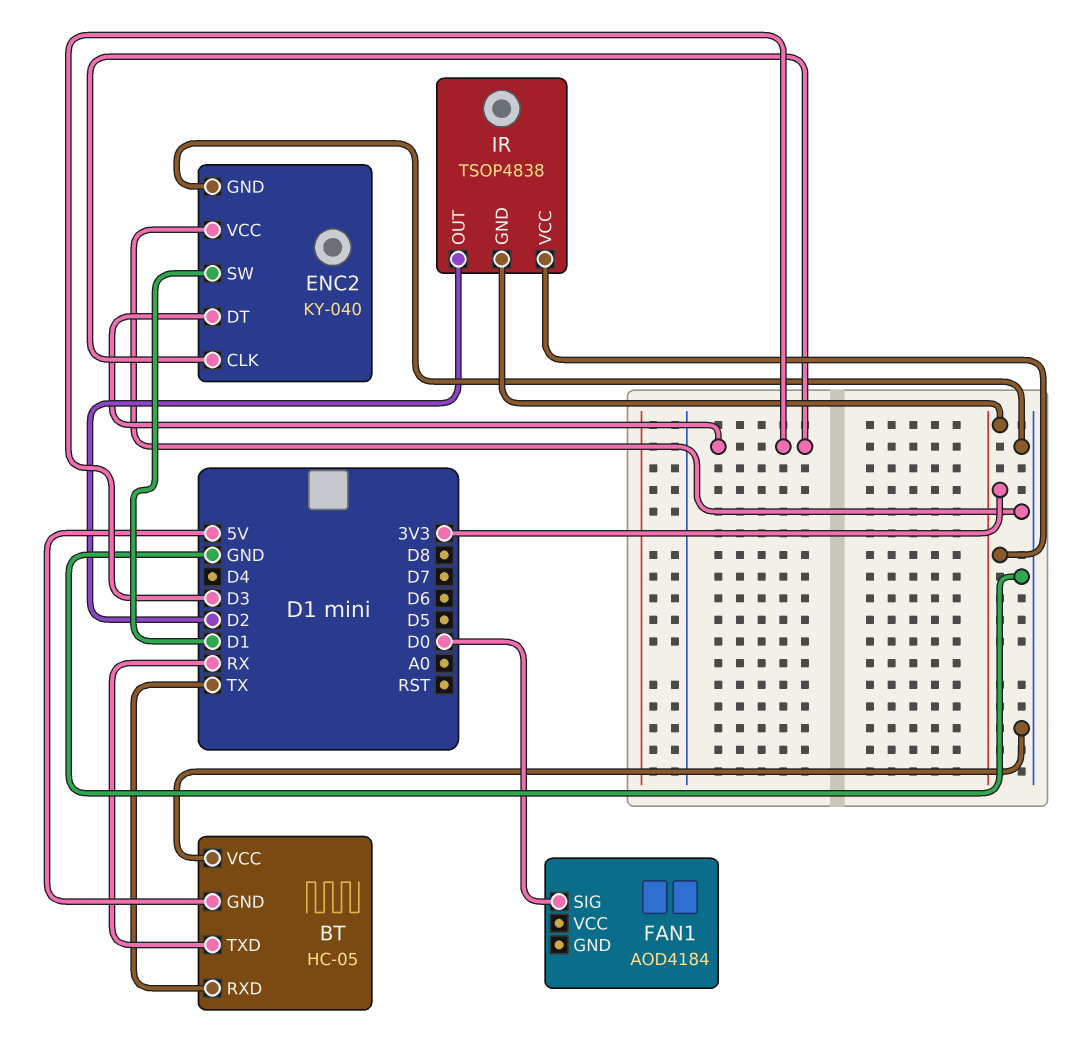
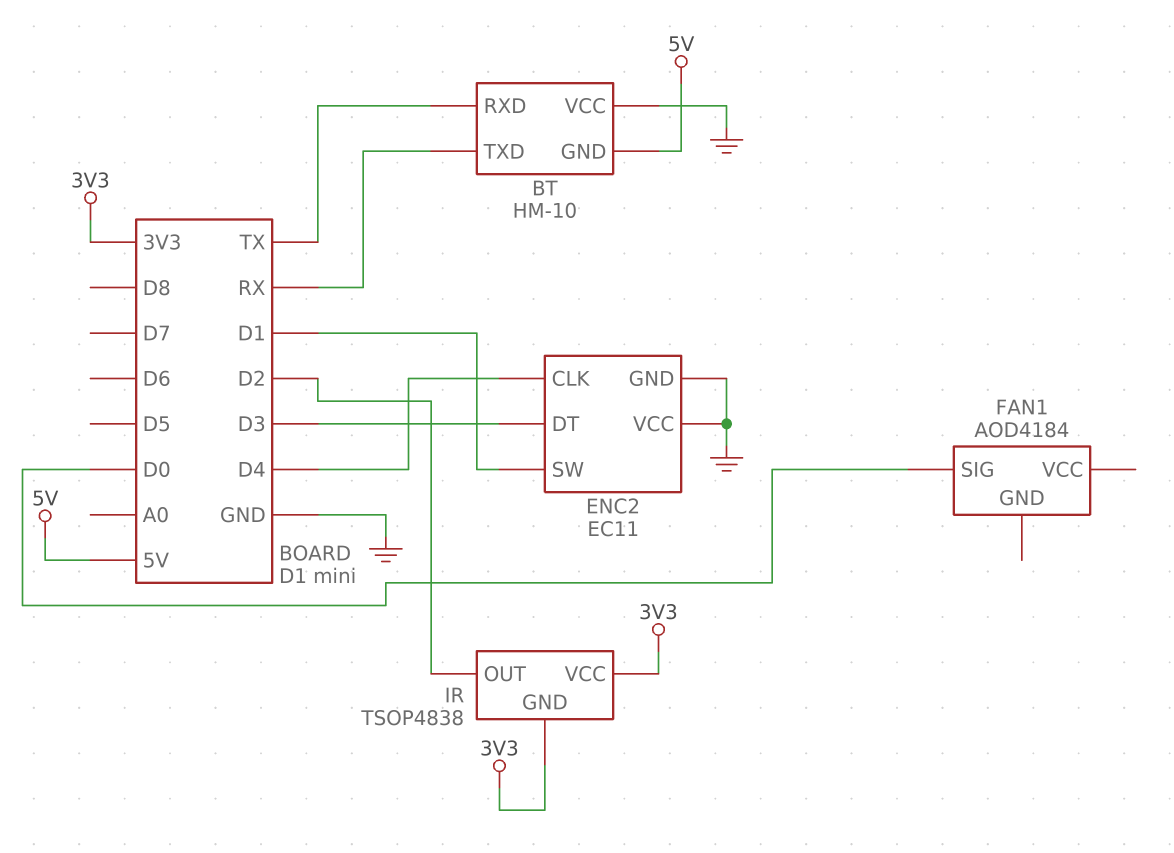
BT: HC-05 -> HM-10
ENC2: KY-040 -> EC11
ENC2 pin CLK: D3 -> D4

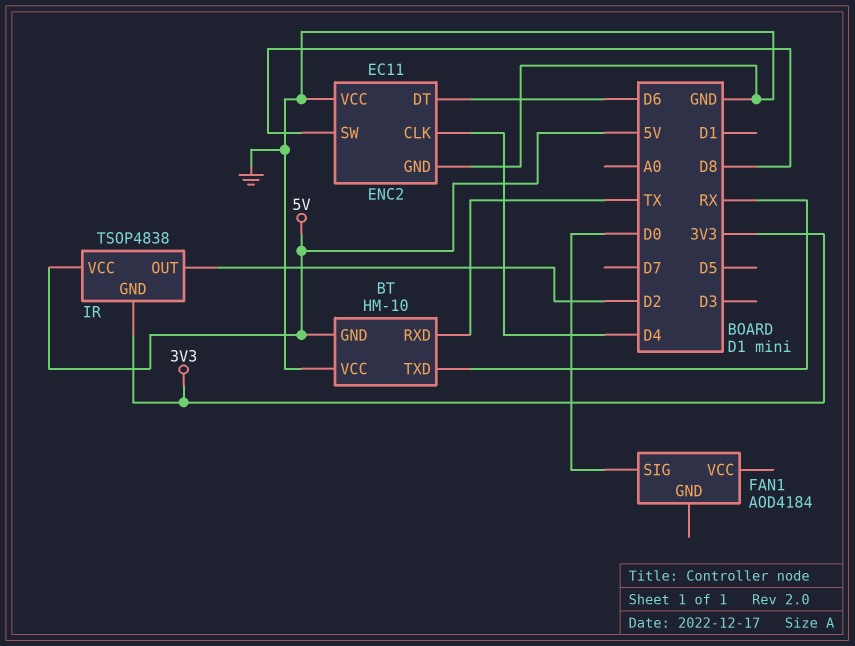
ENC2 pin DT: D3 -> D6
ENC2 pin SW: D1 -> D8
IR pin VCC: 3V3 -> 5V

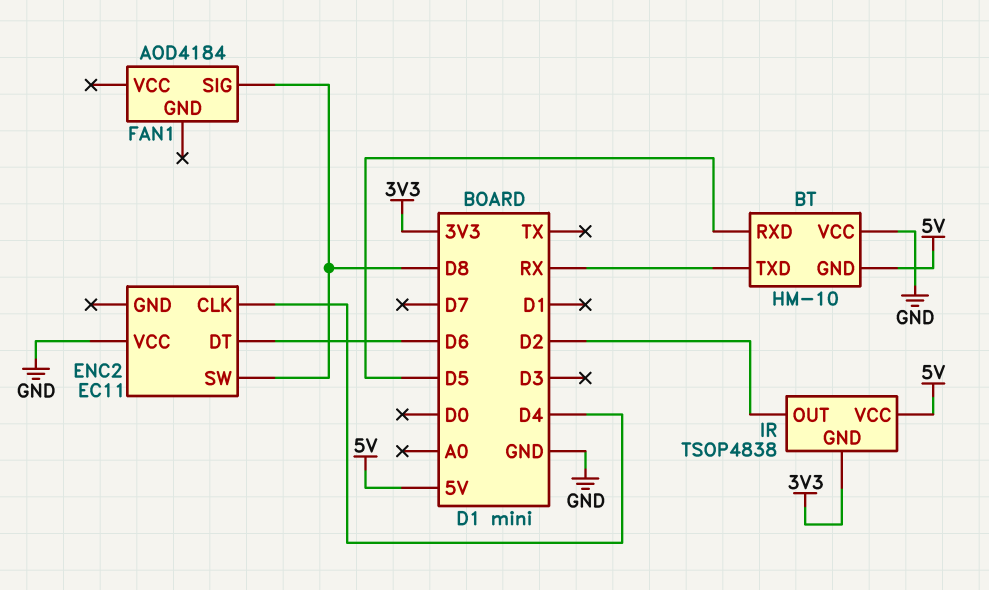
BT pin RXD: TX -> D5
ENC2 pin GND: GND -> none
FAN1 pin SIG: D0 -> D8

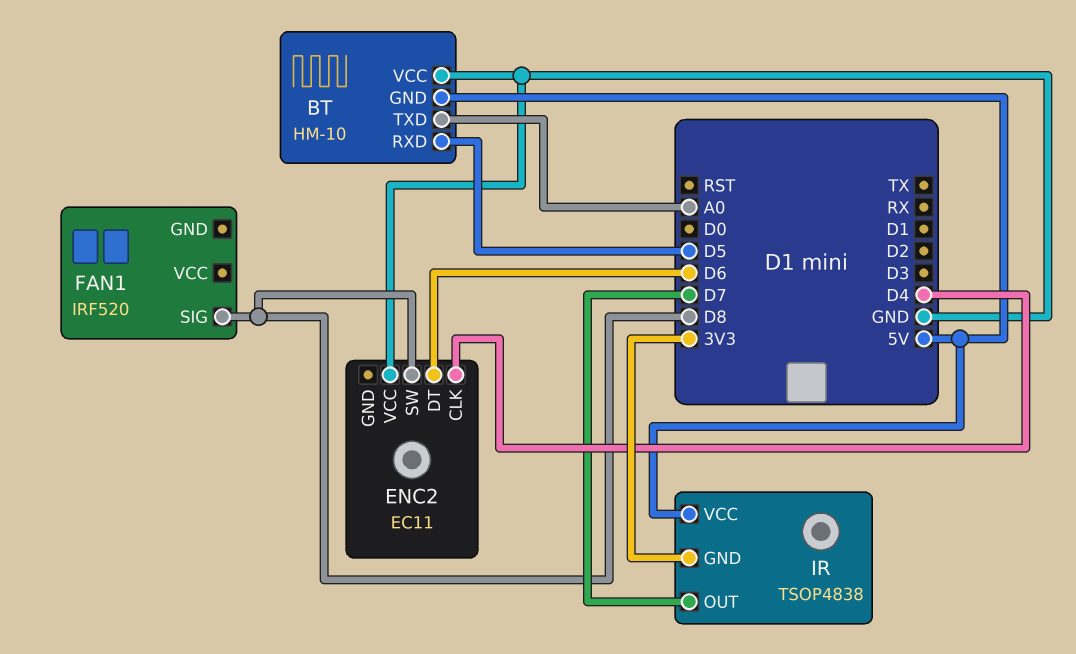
BT pin TXD: RX -> A0
FAN1: AOD4184 -> IRF520
IR pin OUT: D2 -> D7

